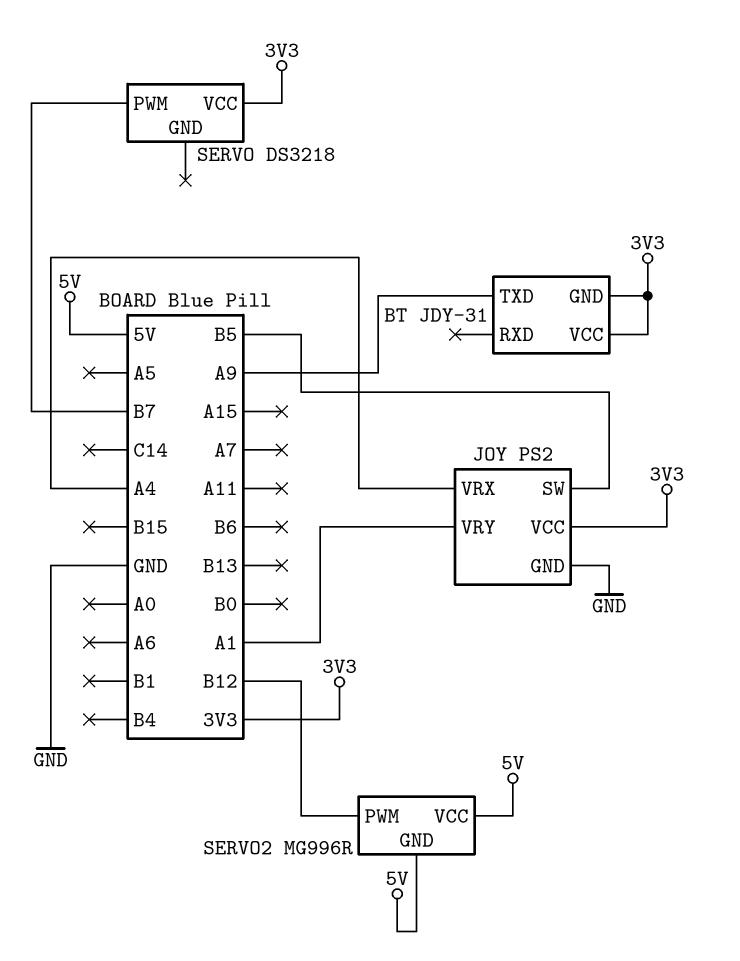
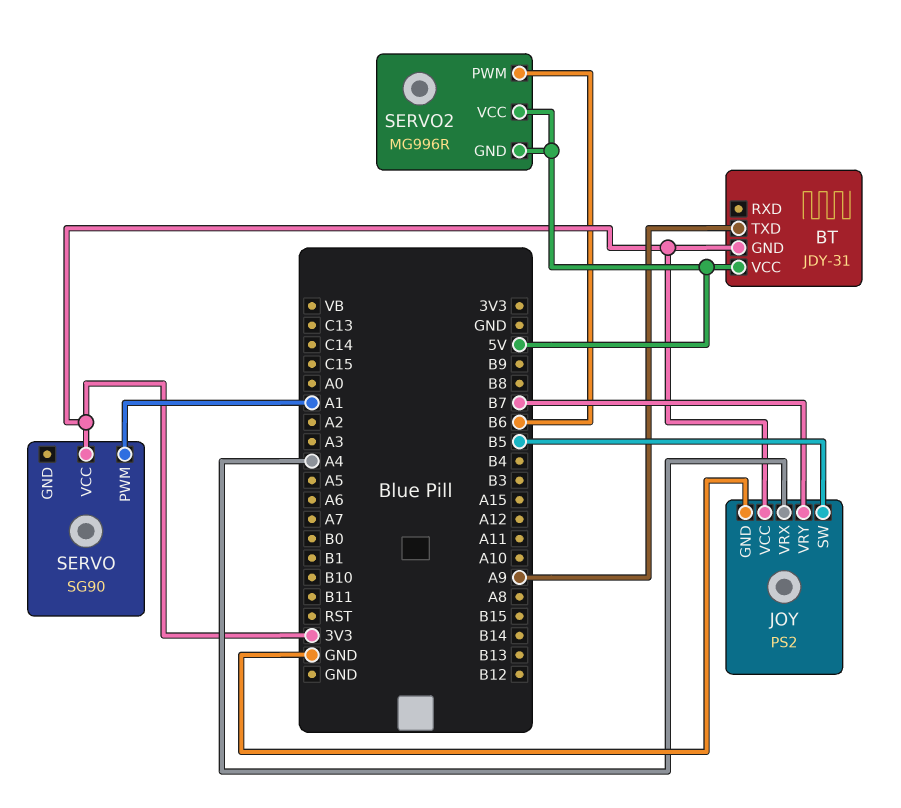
BT pin VCC: 3V3 -> 5V
JOY pin VRY: A1 -> B7
SERVO: DS3218 -> SG90
SERVO pin PWM: B7 -> A1
SERVO2 pin PWM: B12 -> B6

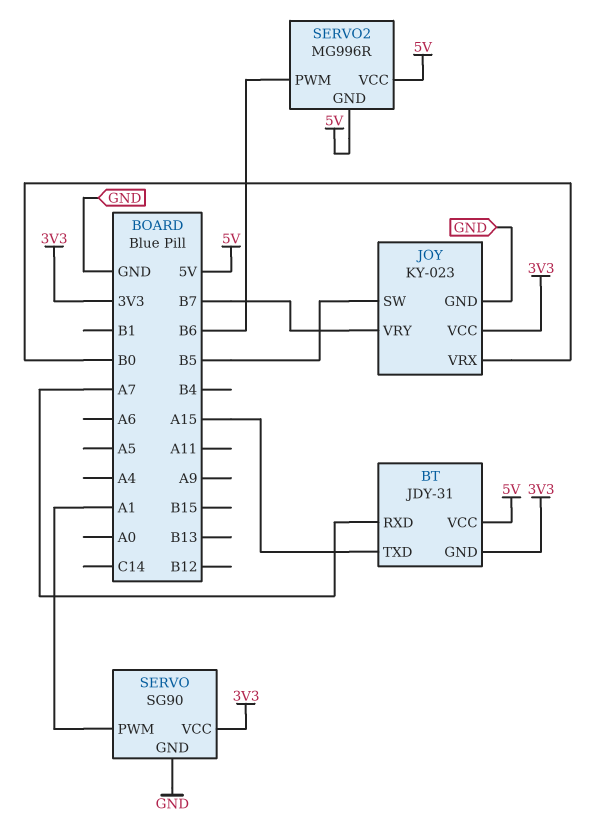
BT pin RXD: none -> A7
BT pin TXD: A9 -> A15
JOY: PS2 -> KY-023
JOY pin VRX: A4 -> B0
SERVO pin GND: none -> GND

